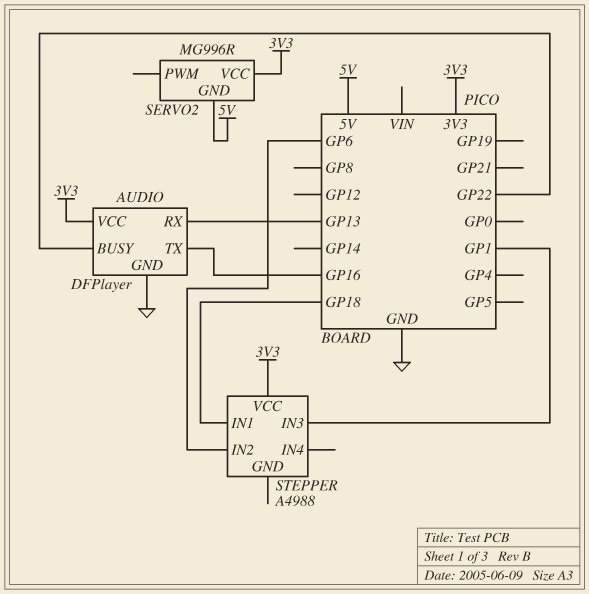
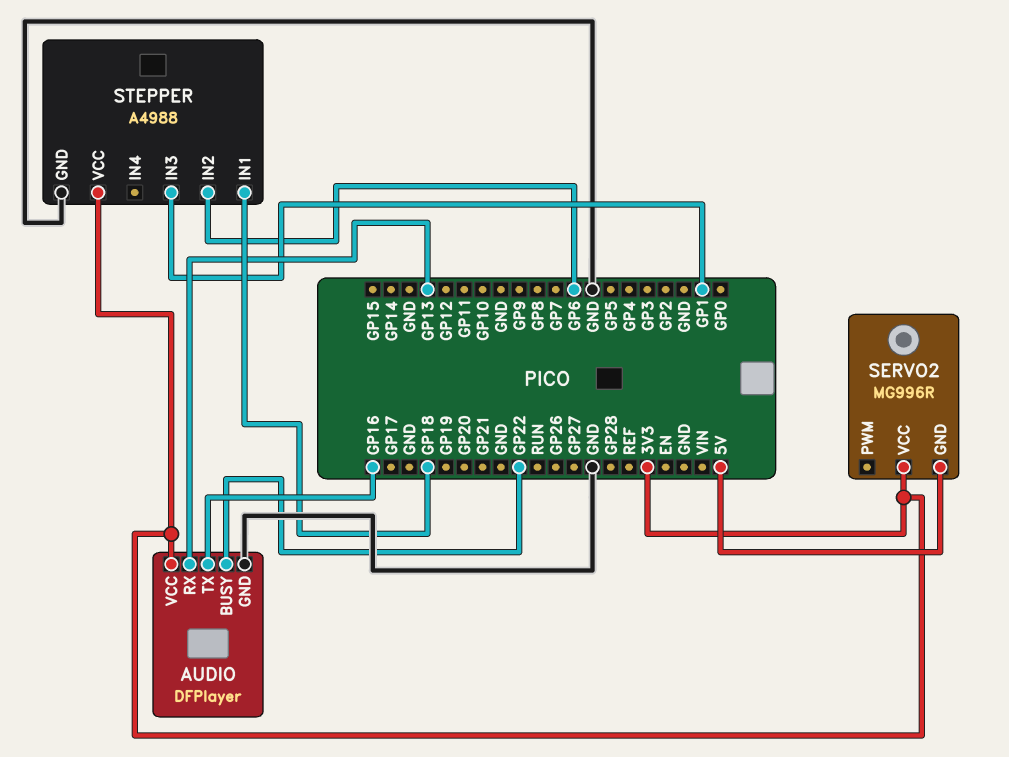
STEPPER pin GND: none -> GND

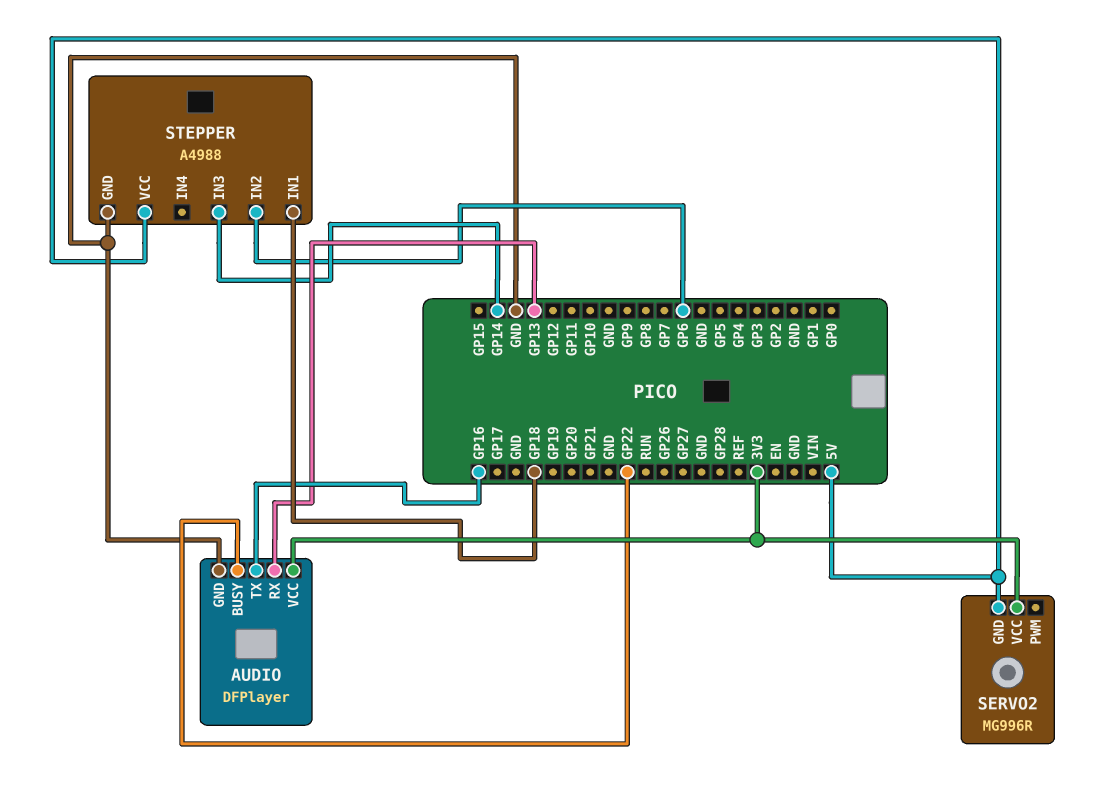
STEPPER pin IN3: GP1 -> GP14
STEPPER pin VCC: 3V3 -> 5V

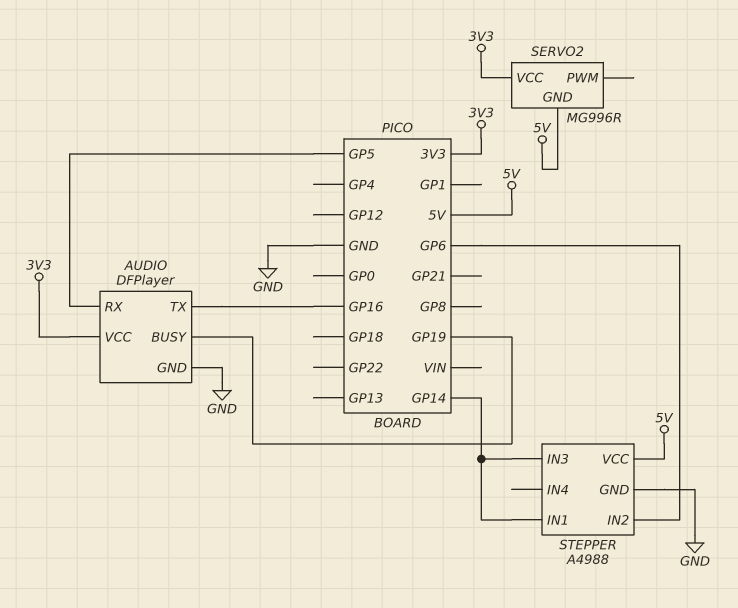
AUDIO pin BUSY: GP22 -> GP19
AUDIO pin RX: GP13 -> GP5
STEPPER pin IN1: GP18 -> GP14

